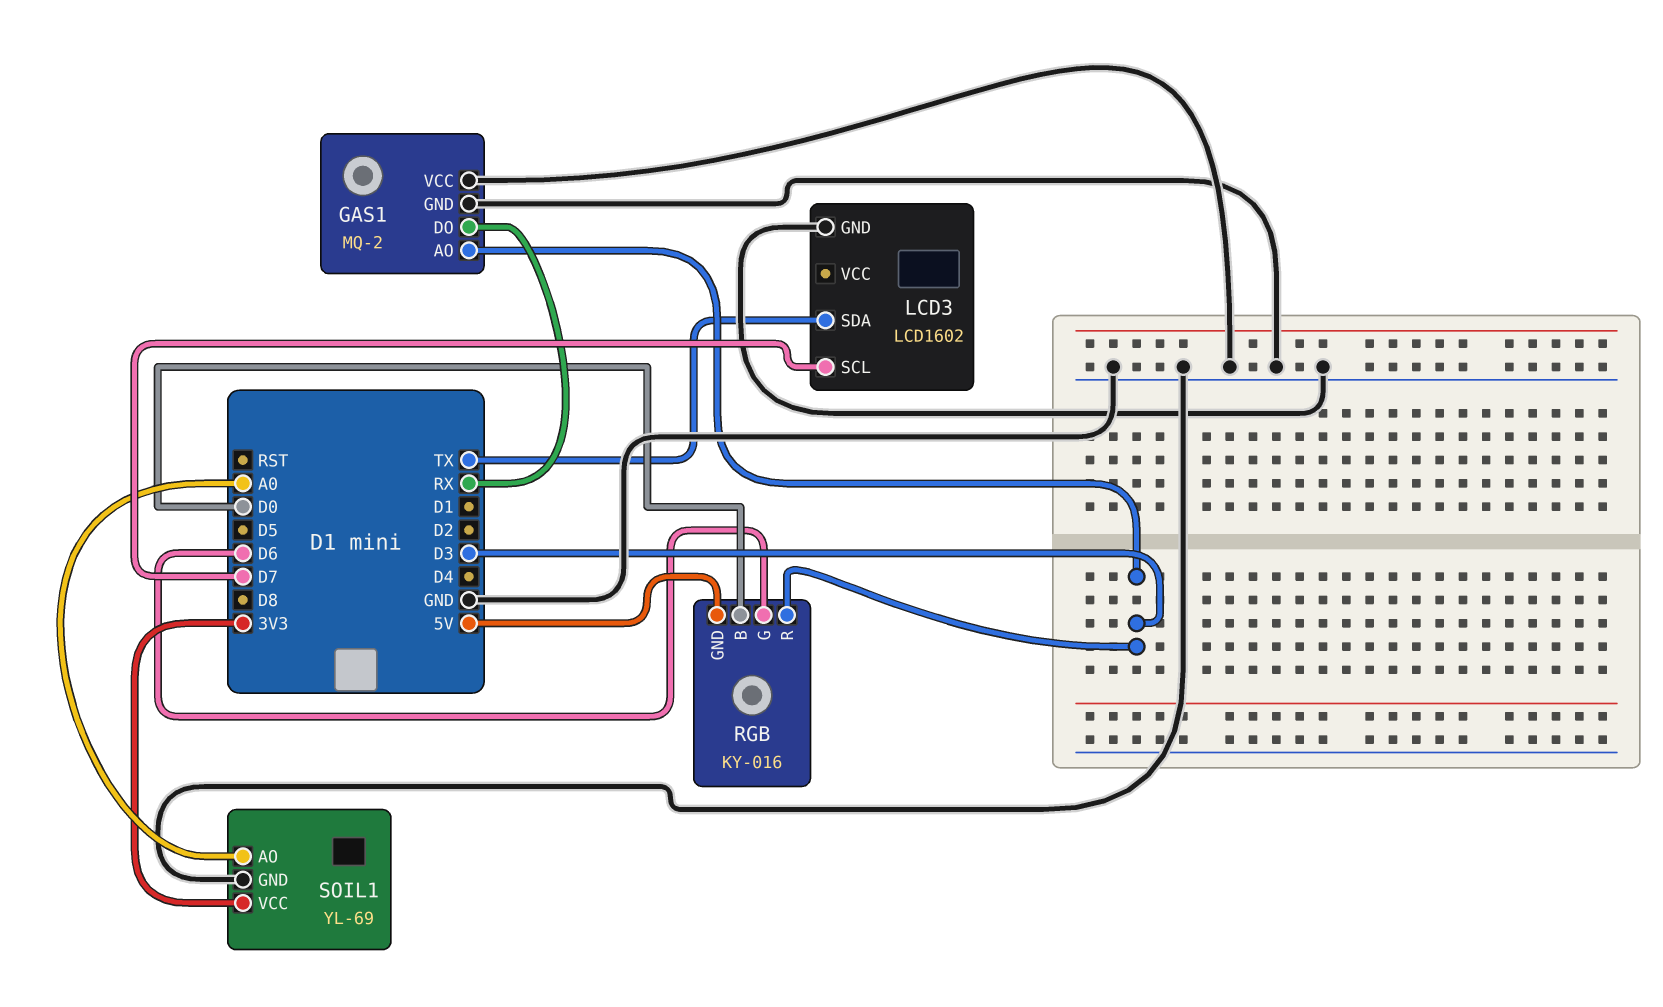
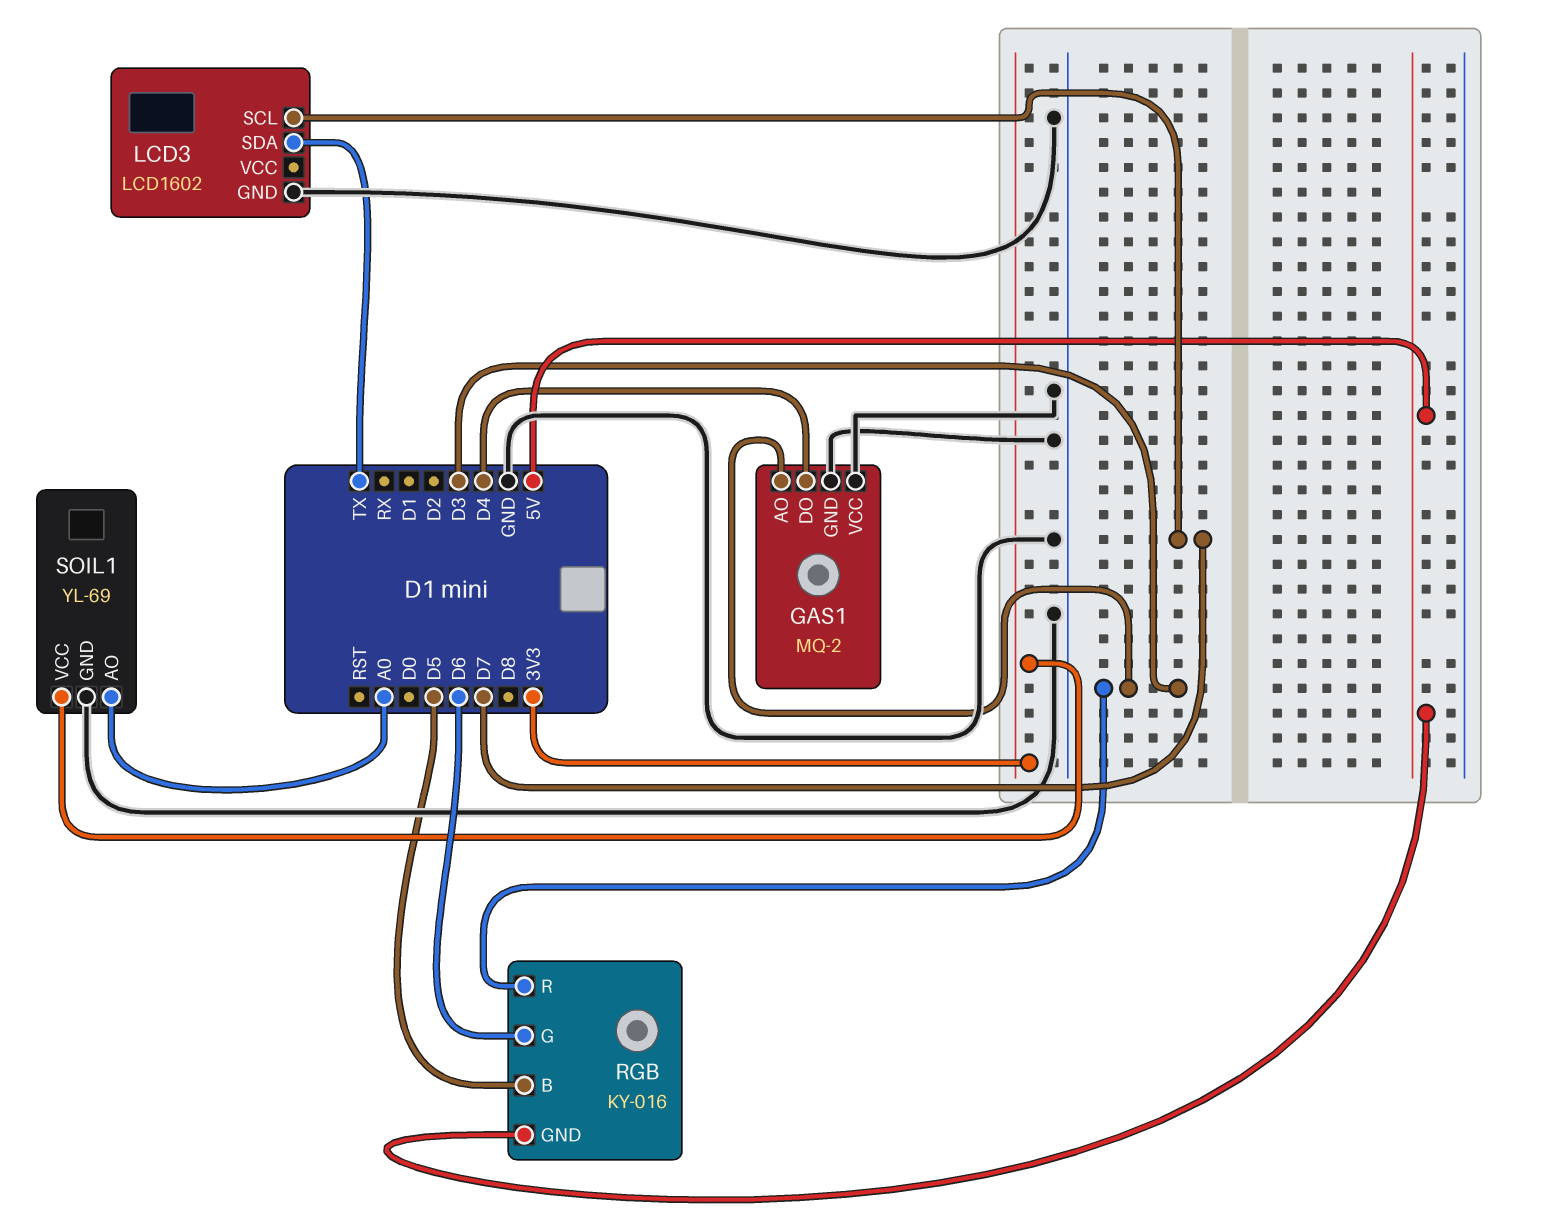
GAS1 pin DO: RX -> D4
RGB pin B: D0 -> D5

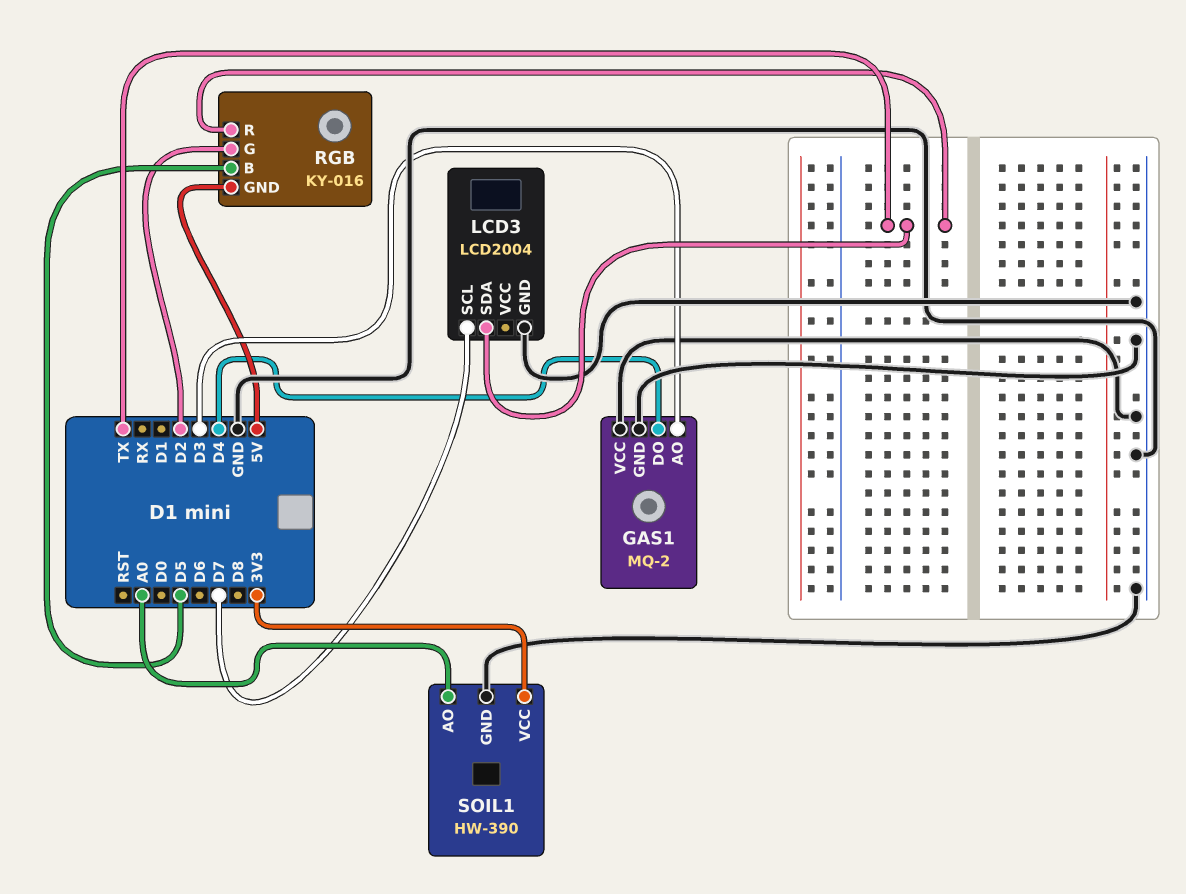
LCD3: LCD1602 -> LCD2004
RGB pin G: D6 -> D2
RGB pin R: D3 -> TX
SOIL1: YL-69 -> HW-390

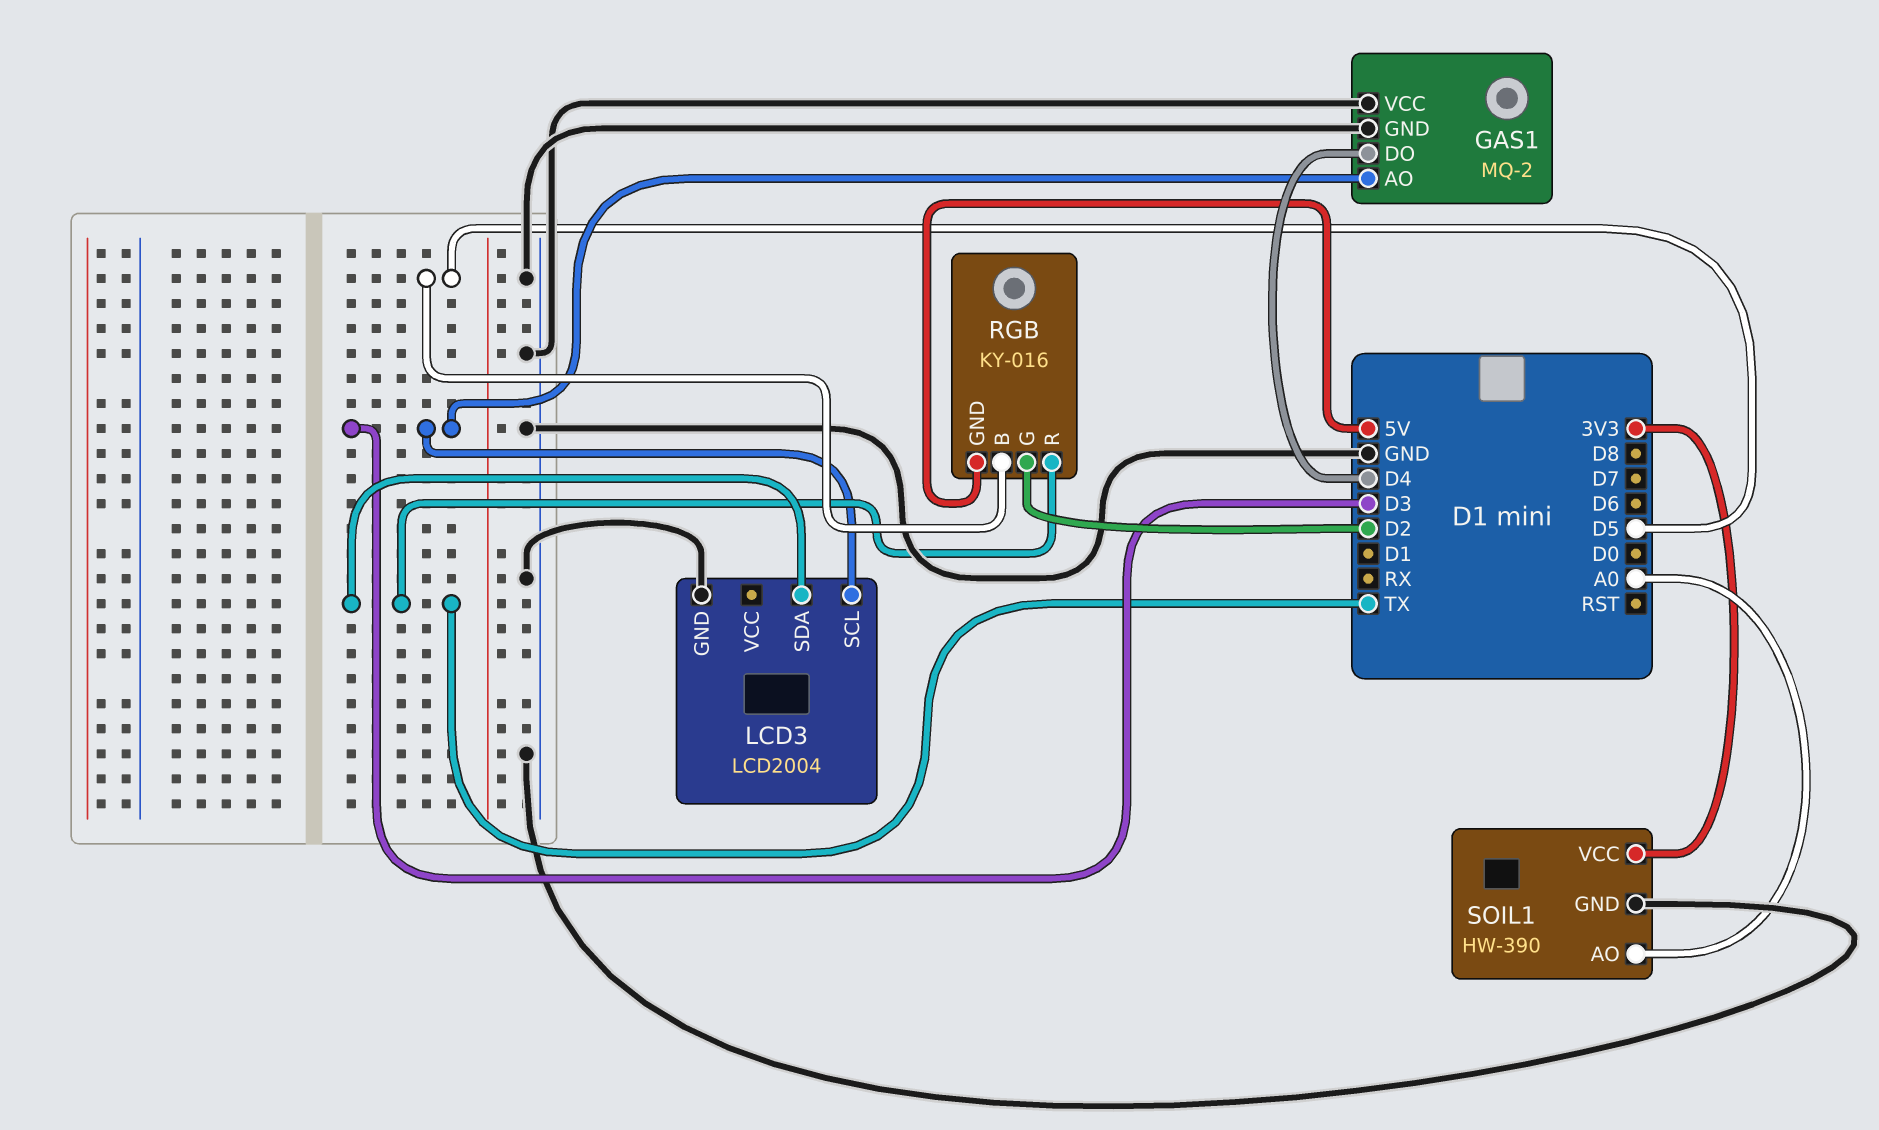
LCD3 pin SCL: D7 -> D3

